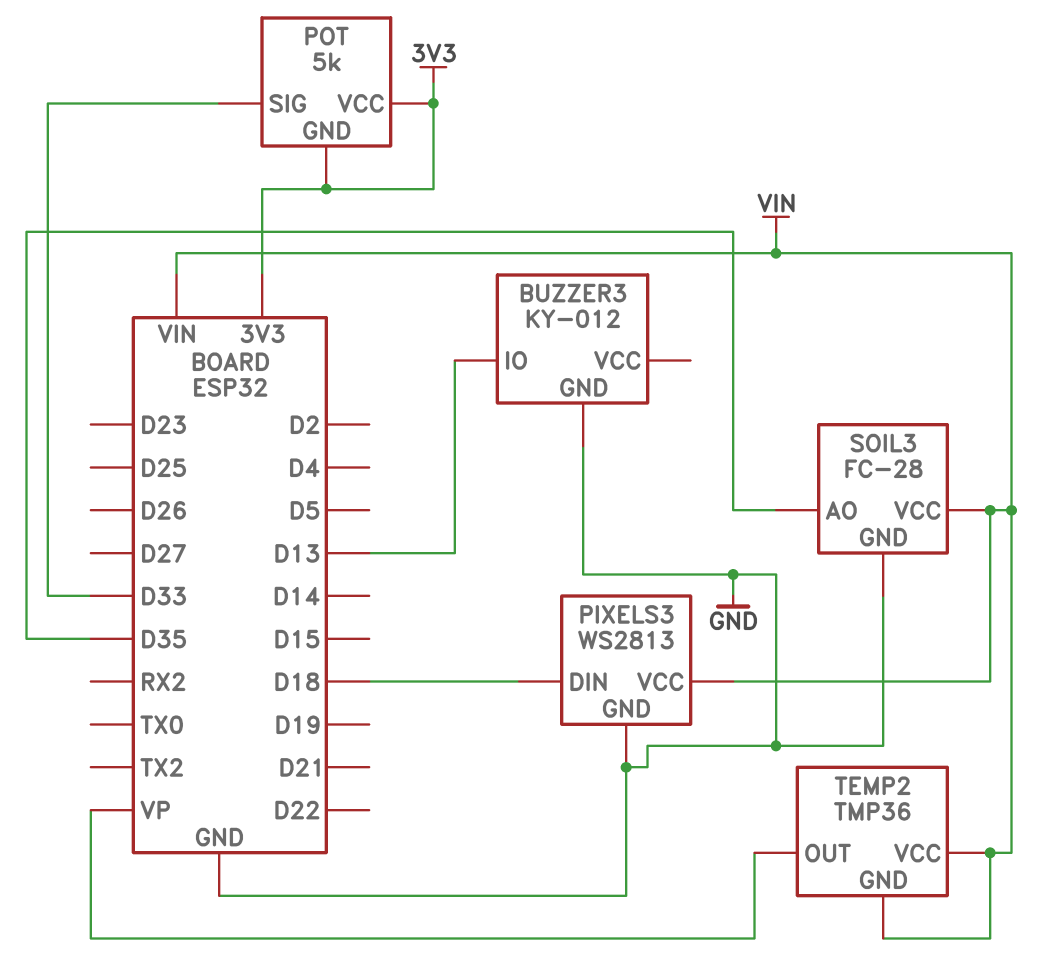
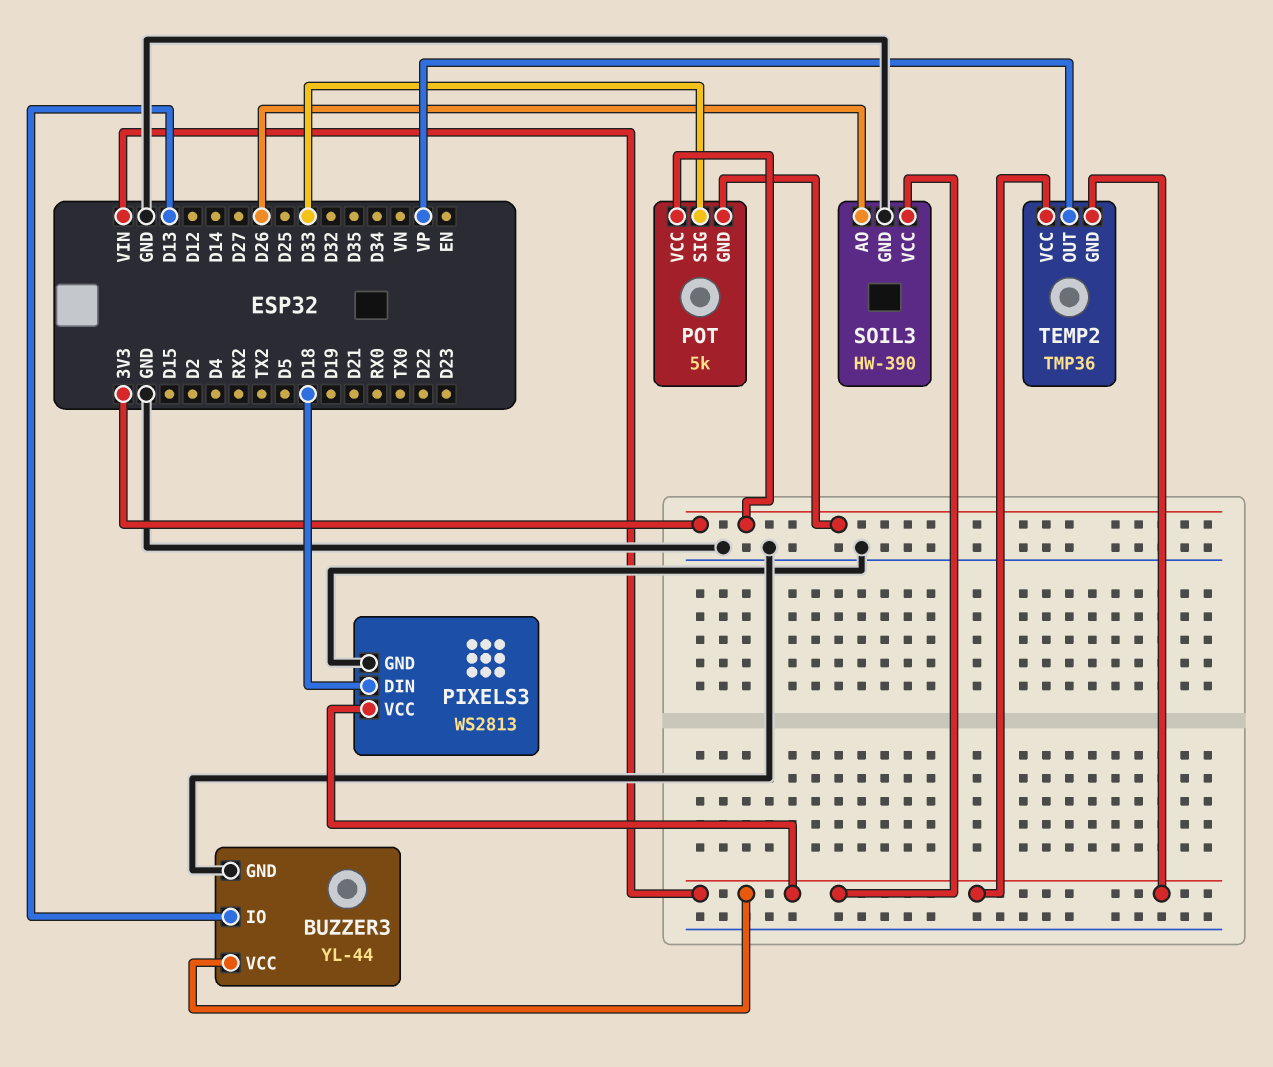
BUZZER3: KY-012 -> YL-44
BUZZER3 pin VCC: none -> VIN
SOIL3: FC-28 -> HW-390
SOIL3 pin AO: D35 -> D26

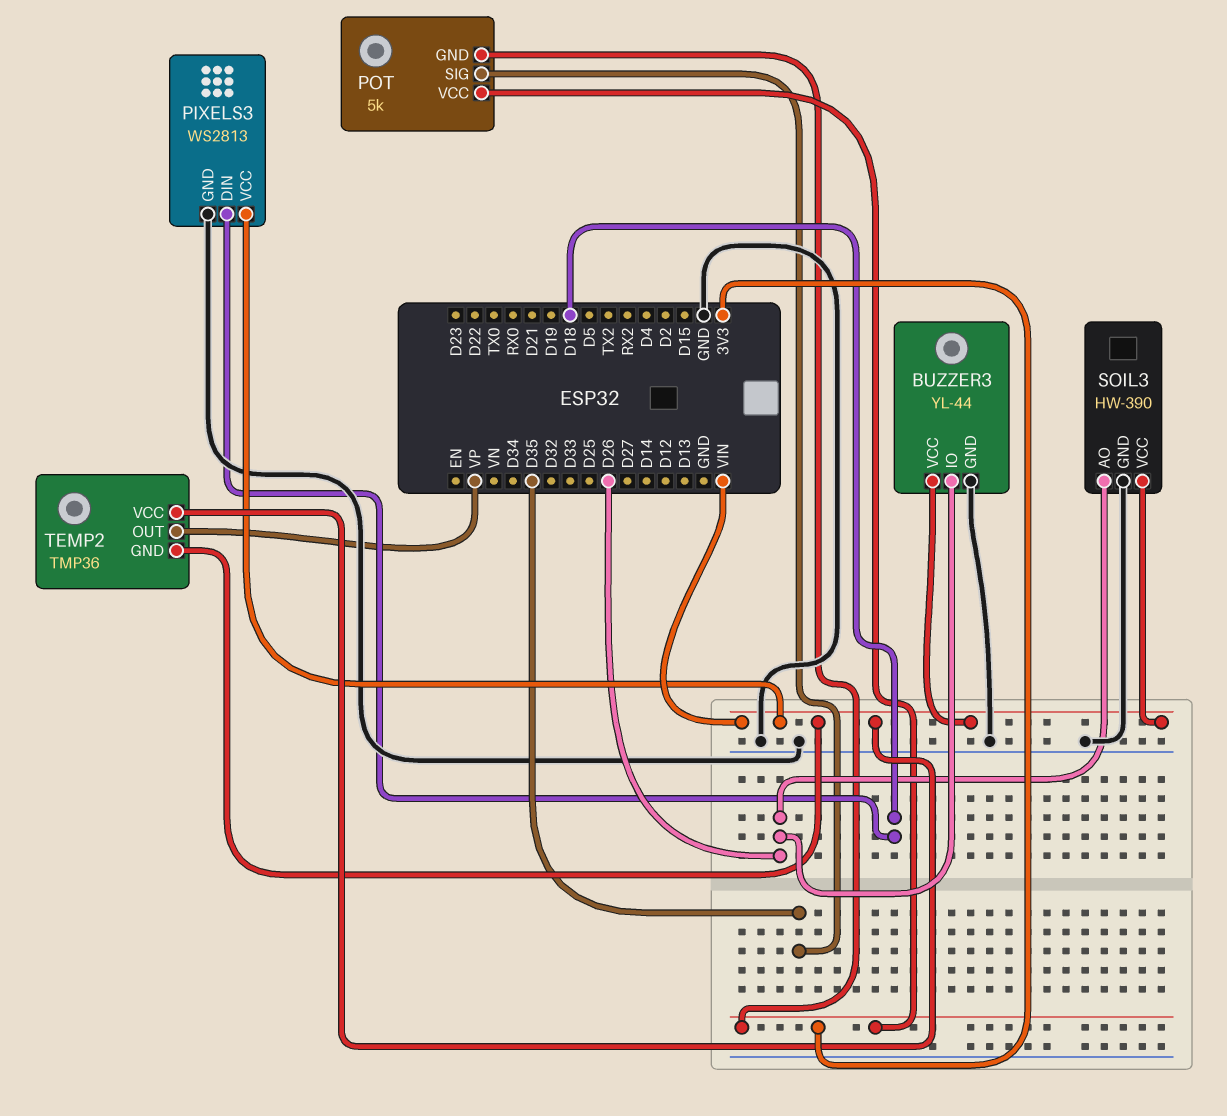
BUZZER3 pin IO: D13 -> D26
POT pin SIG: D33 -> D35

